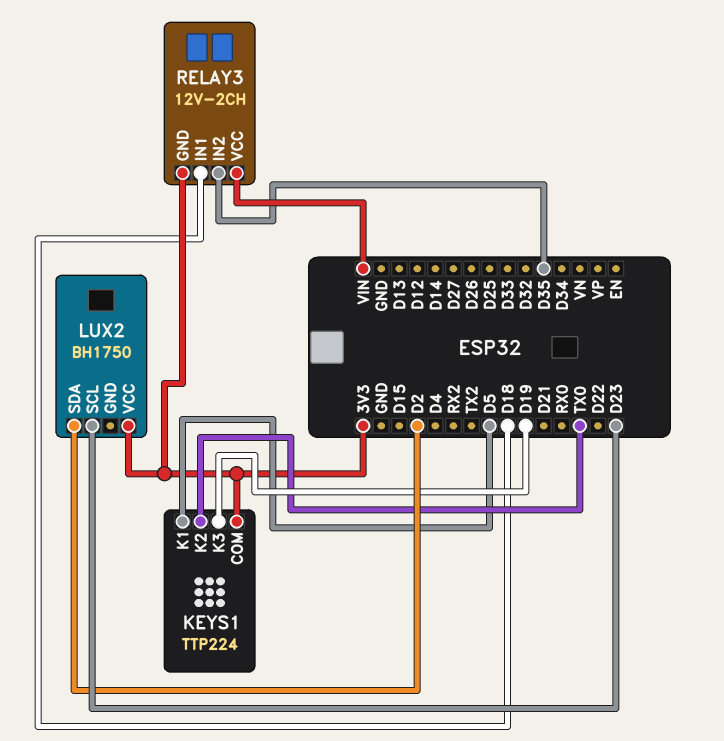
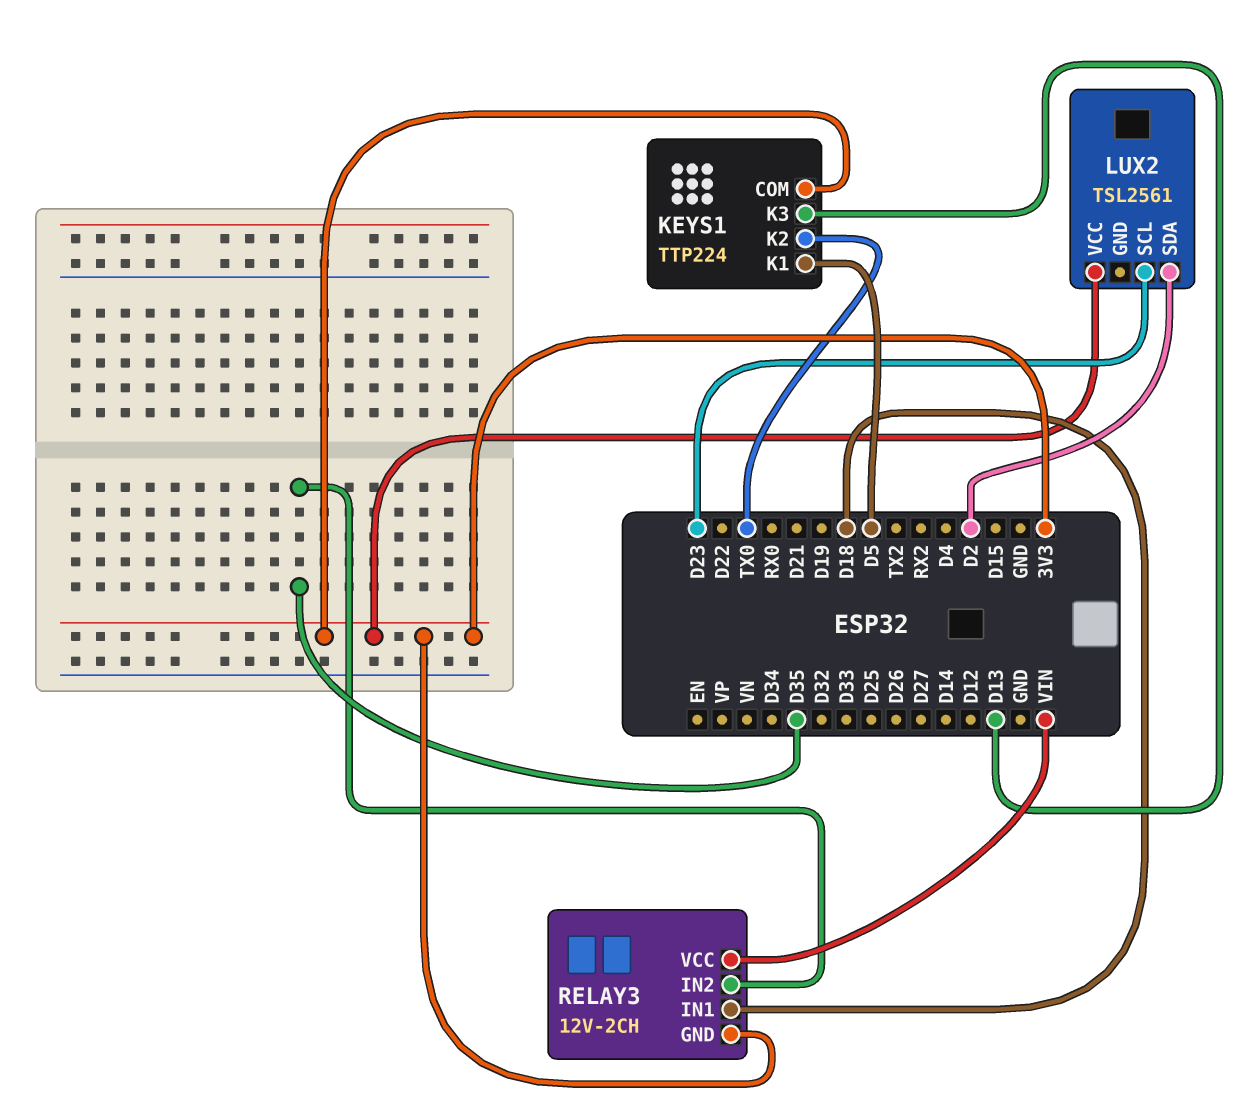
KEYS1 pin K3: D19 -> D13
LUX2: BH1750 -> TSL2561

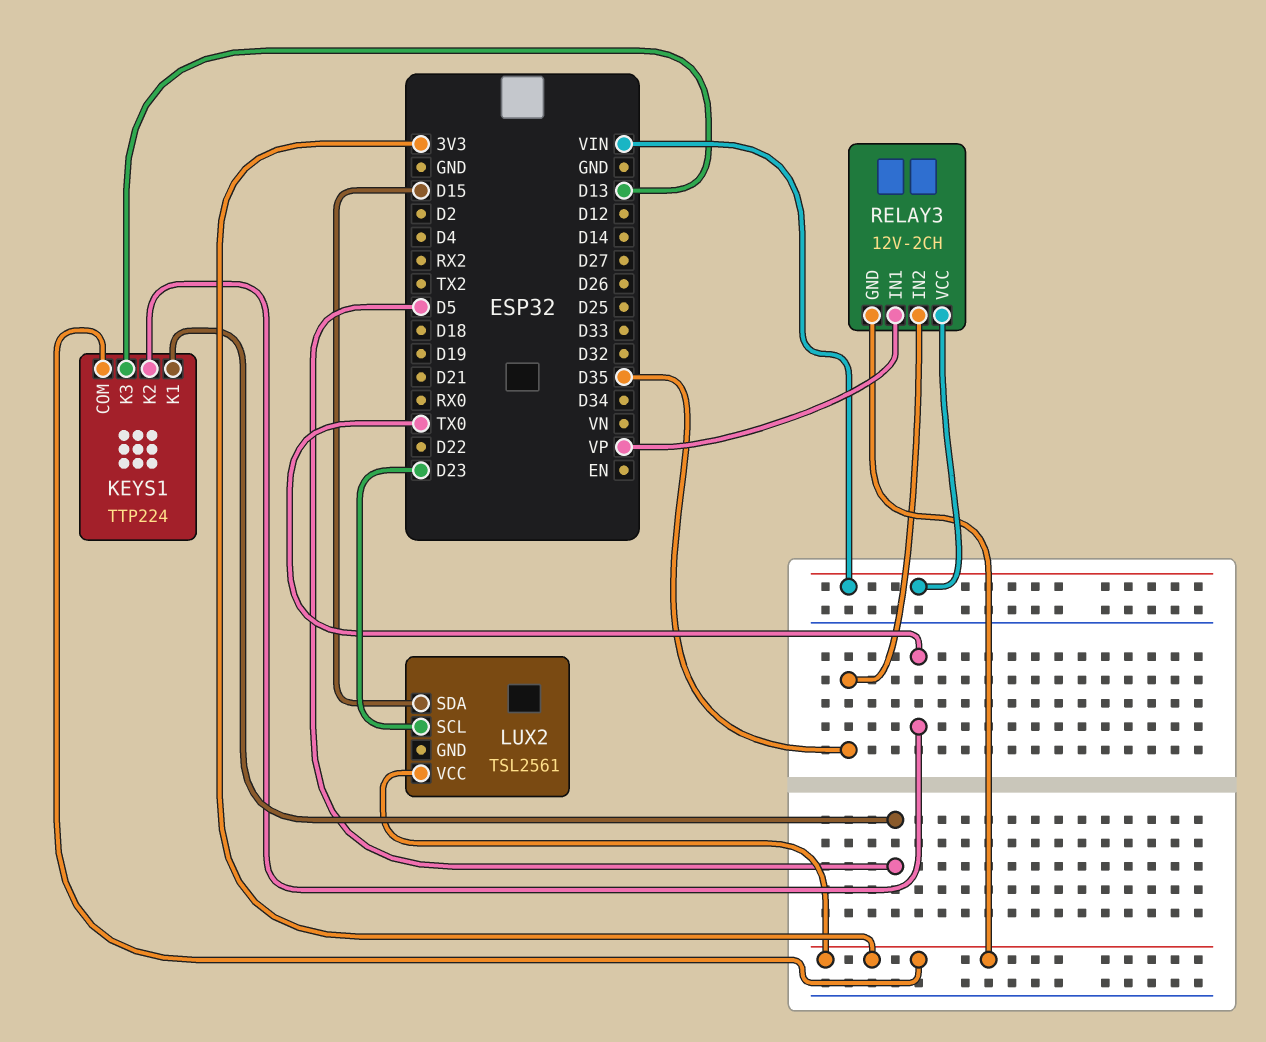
LUX2 pin SDA: D2 -> D15
RELAY3 pin IN1: D18 -> VP

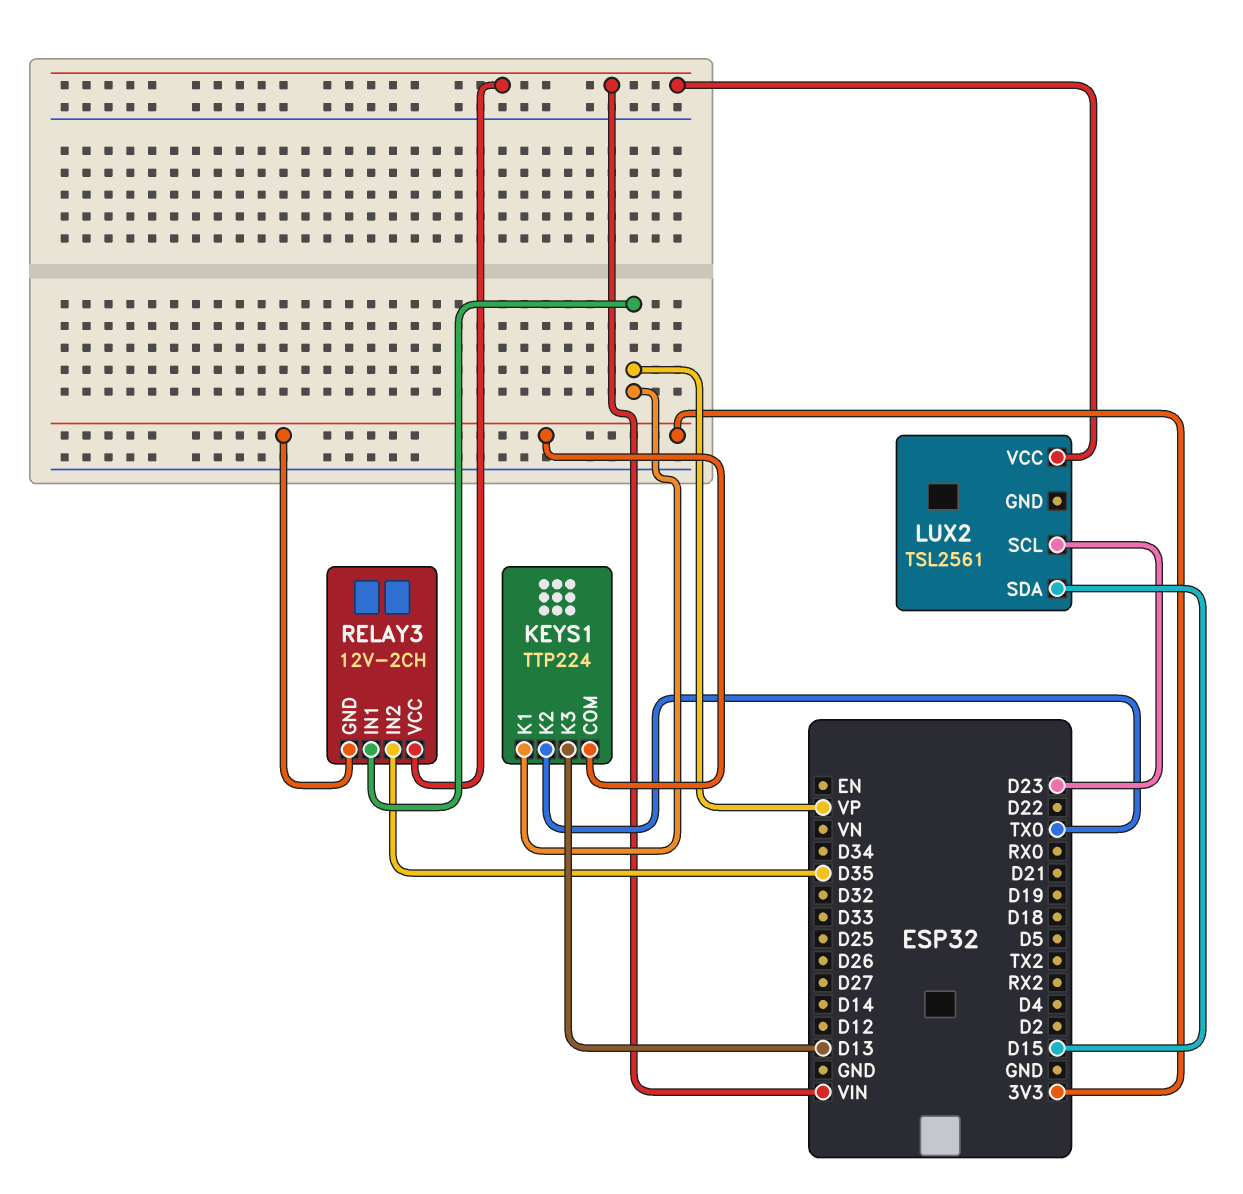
KEYS1 pin K1: D5 -> VP
LUX2 pin VCC: 3V3 -> VIN

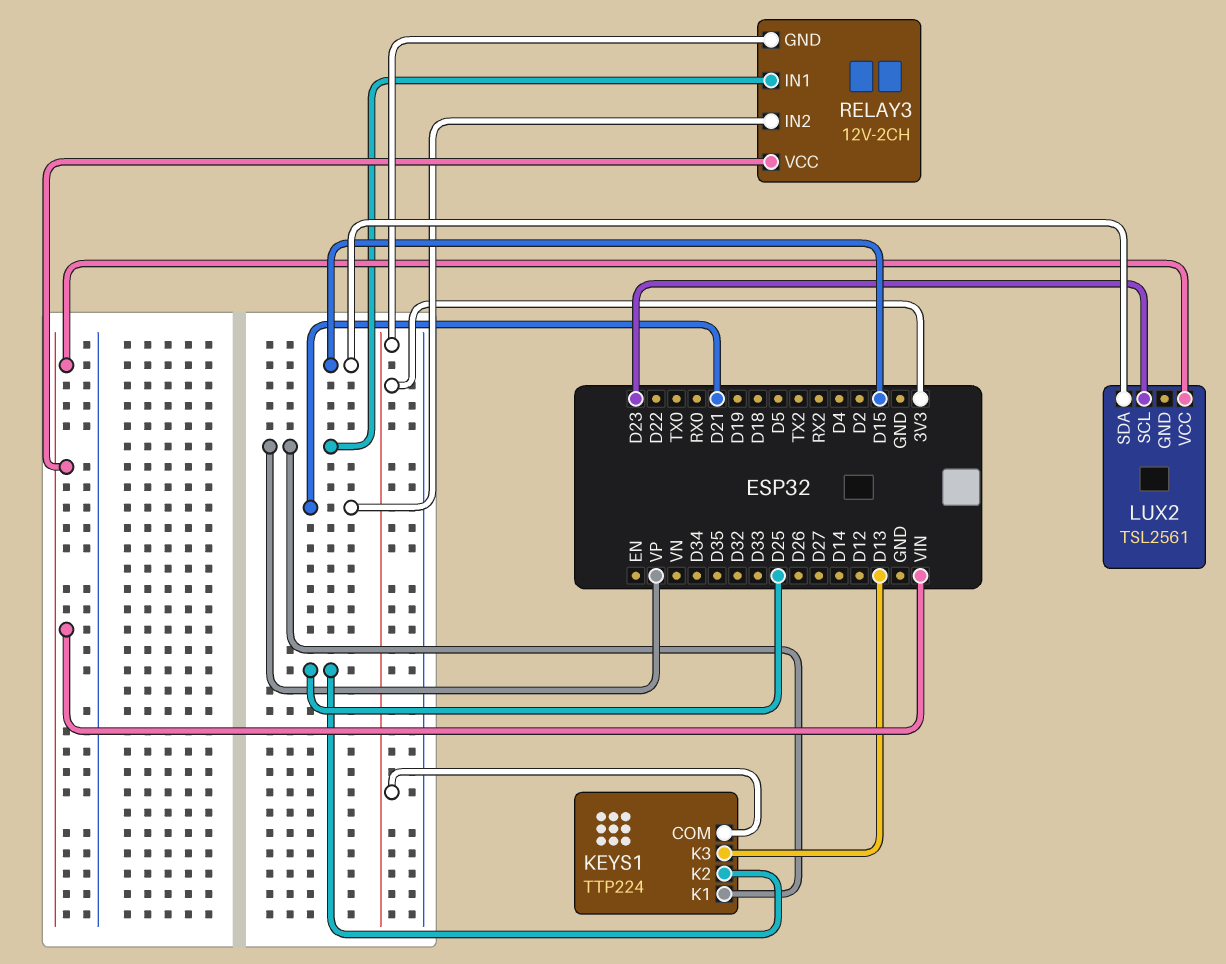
KEYS1 pin K2: TX0 -> D25
RELAY3 pin IN2: D35 -> D21

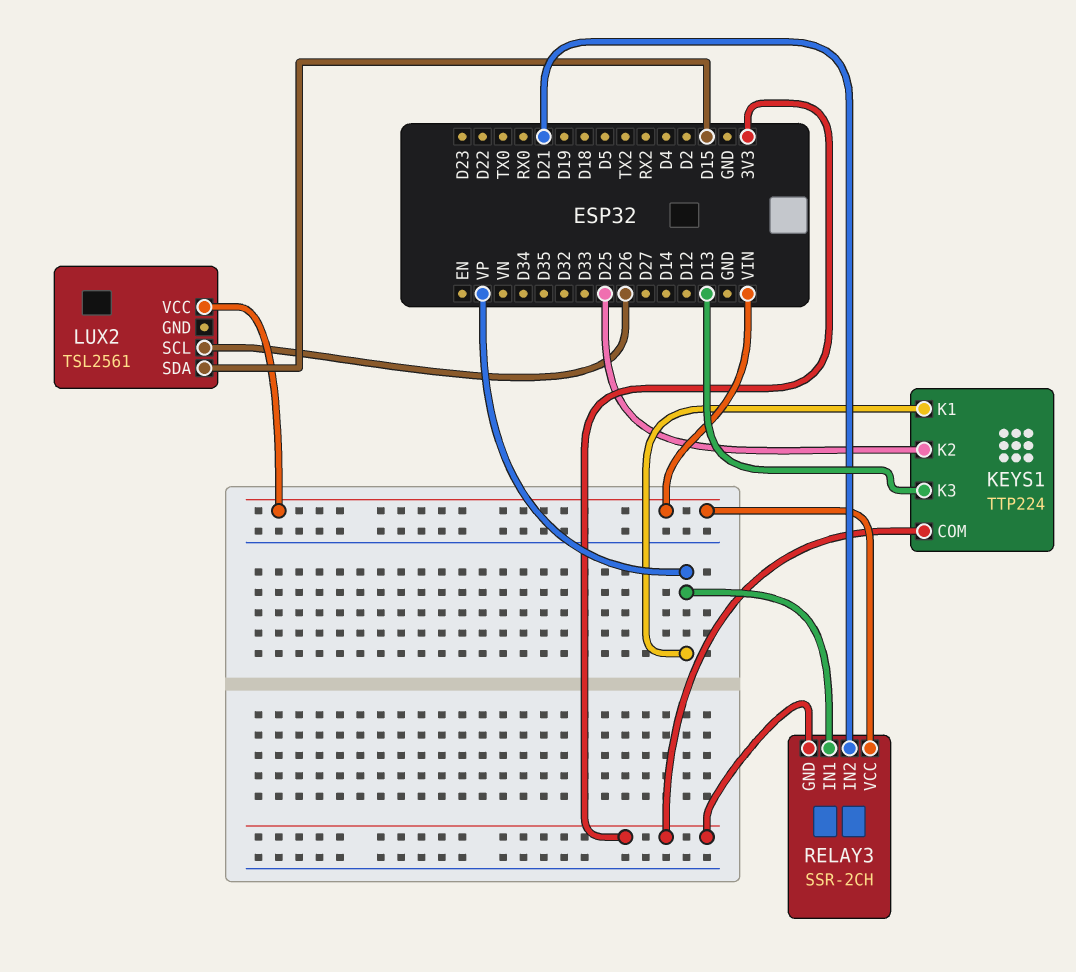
LUX2 pin SCL: D23 -> D26
RELAY3: 12V-2CH -> SSR-2CH

